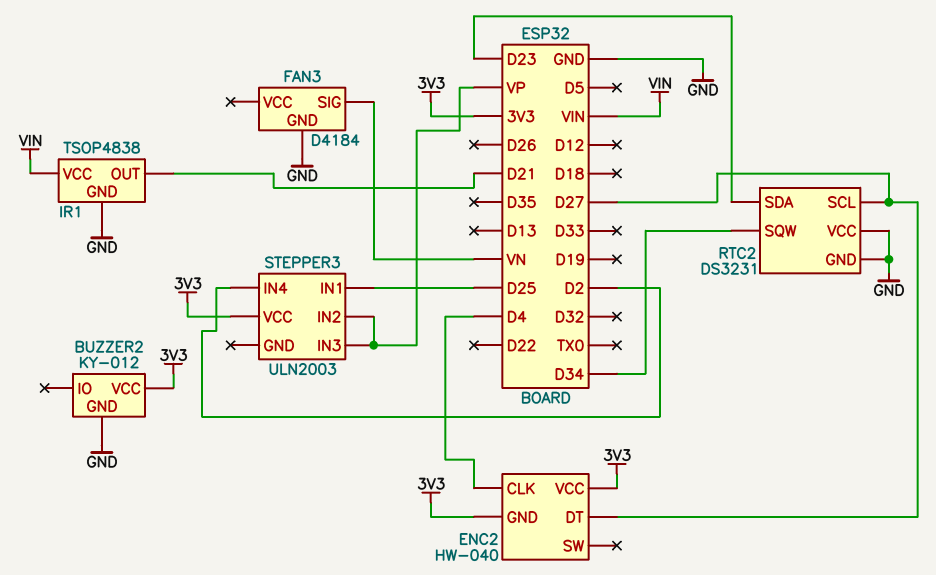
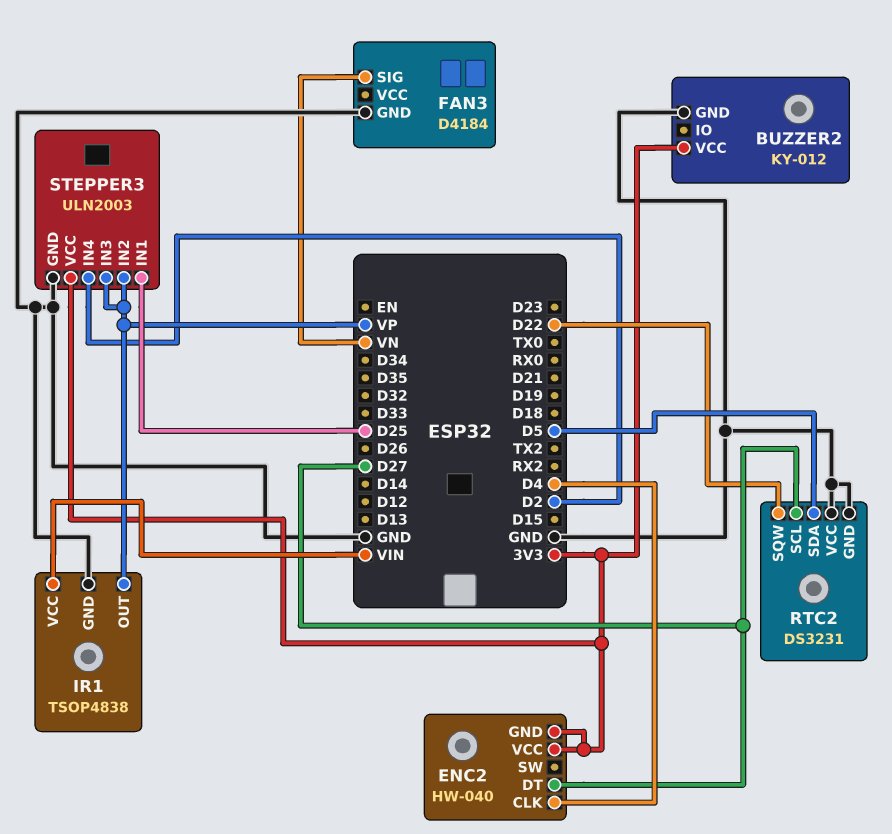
IR1 pin OUT: D21 -> VP
RTC2 pin SDA: D23 -> D5
RTC2 pin SQW: D34 -> D22
STEPPER3 pin GND: none -> GND

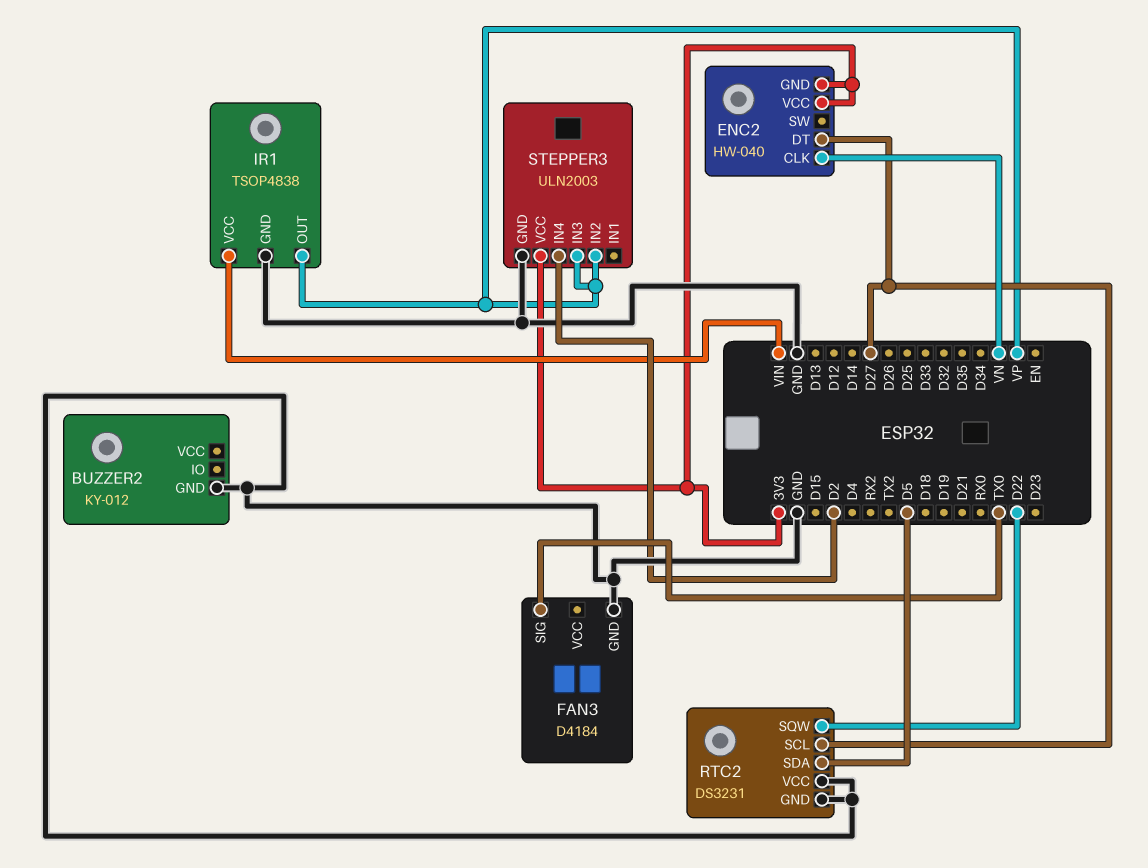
BUZZER2 pin VCC: 3V3 -> none
ENC2 pin CLK: D4 -> VN
FAN3 pin SIG: VN -> TX0
STEPPER3 pin IN1: D25 -> none

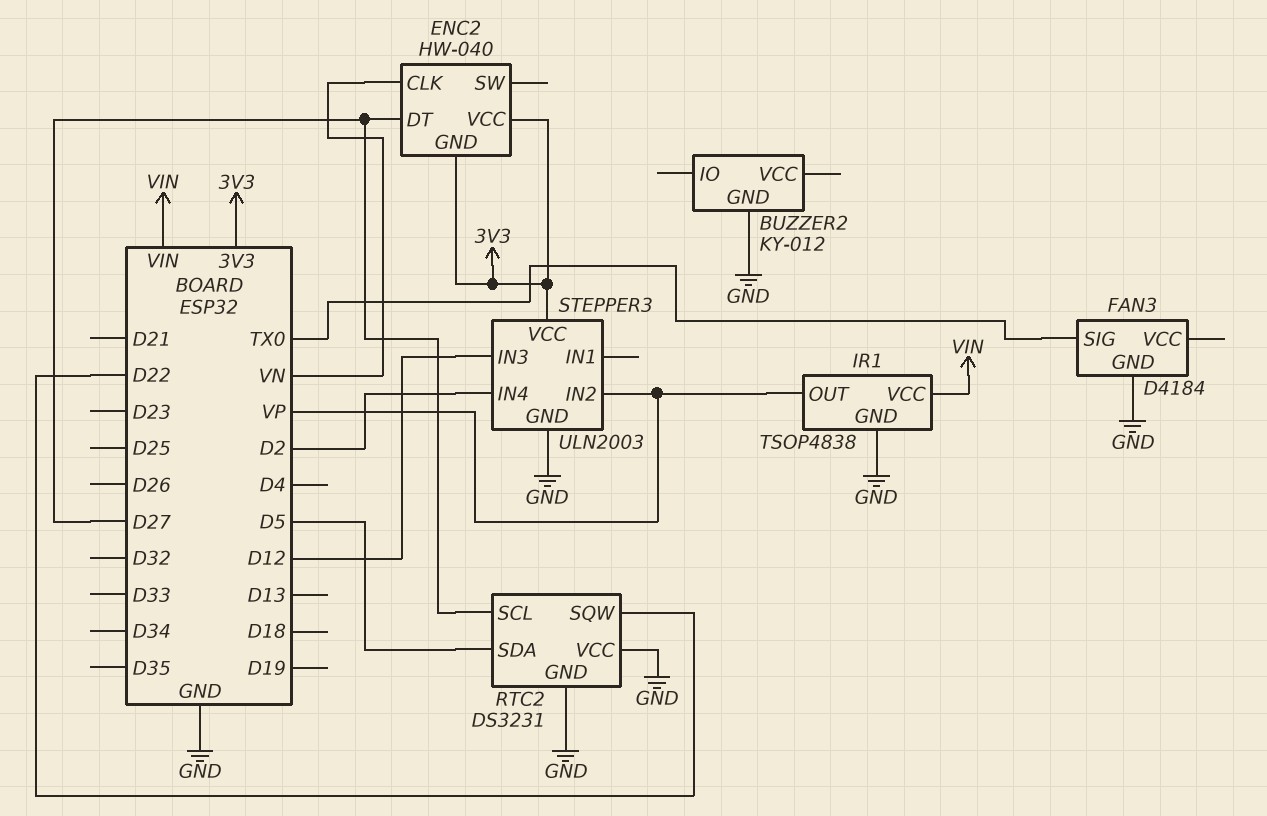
STEPPER3 pin IN3: VP -> D12

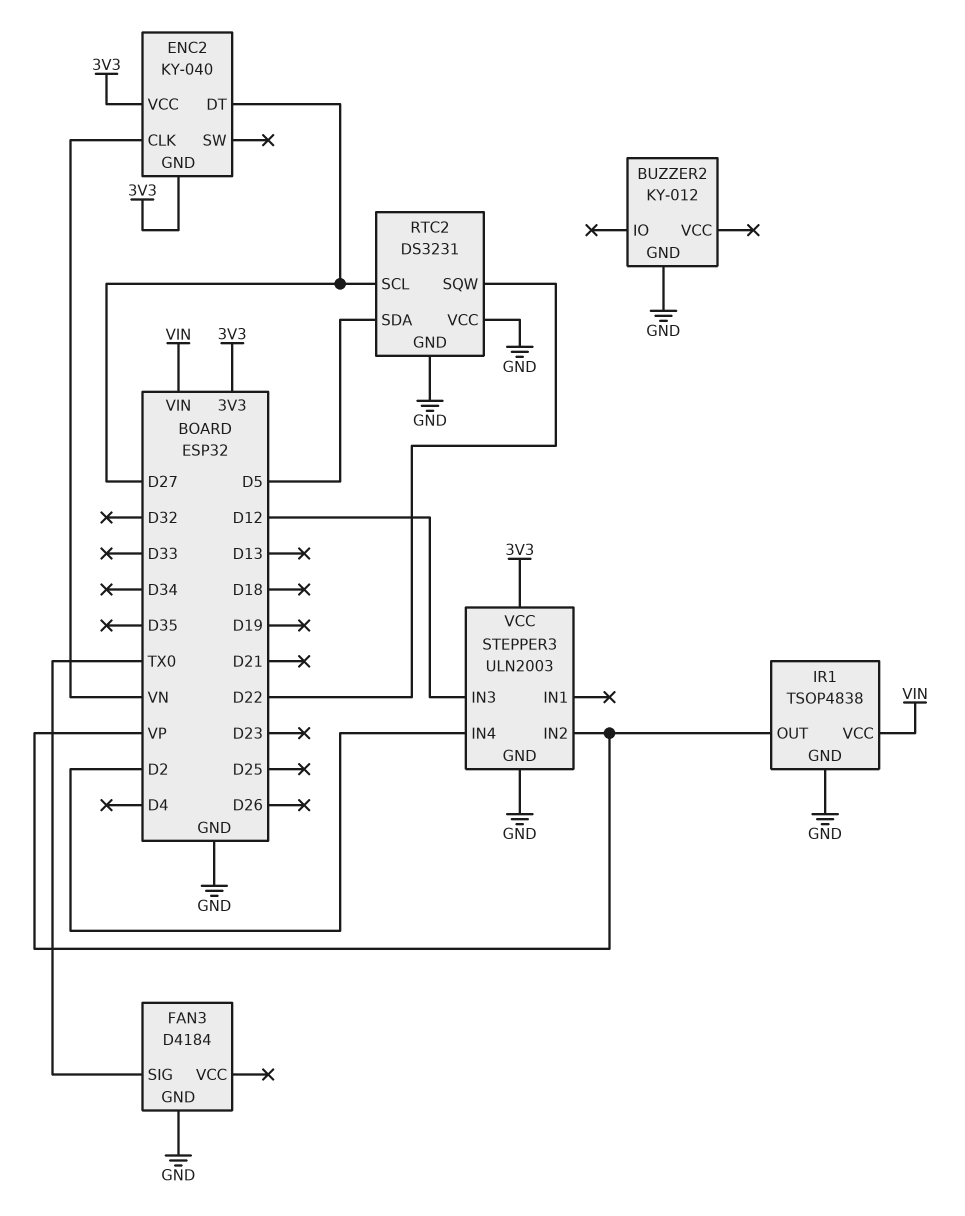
ENC2: HW-040 -> KY-040

